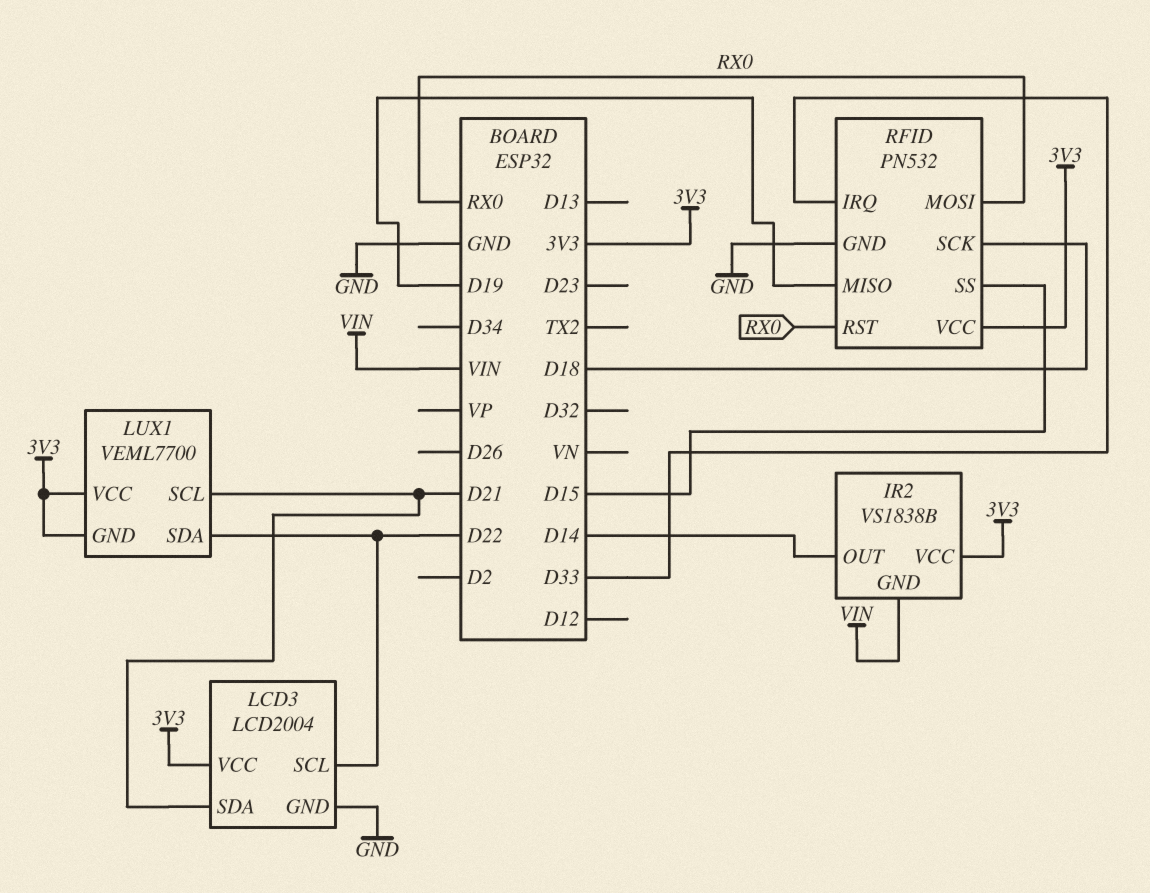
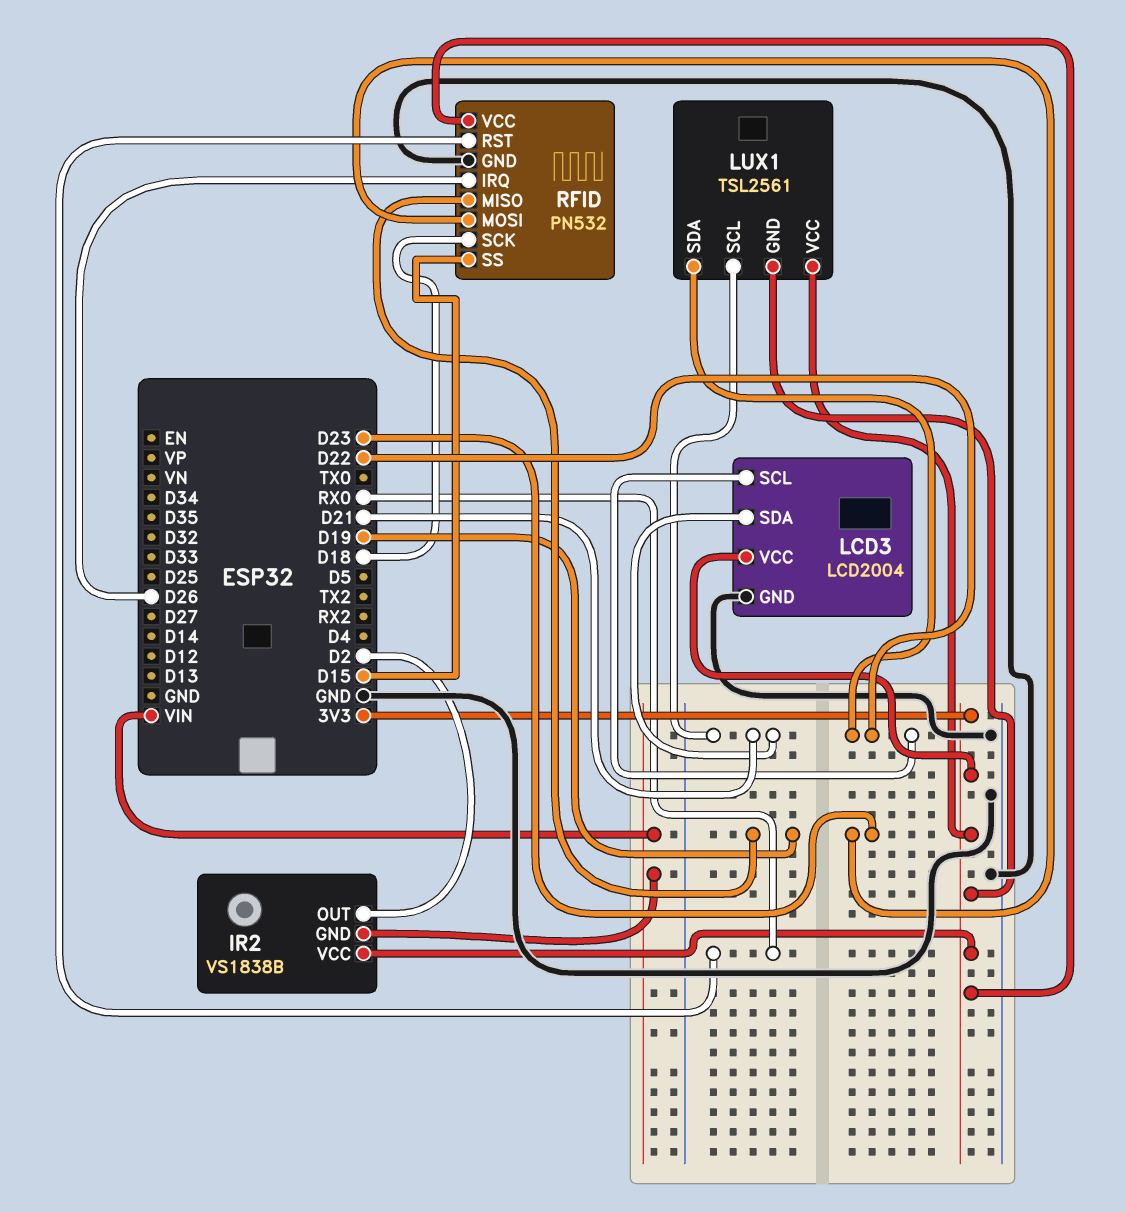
IR2 pin OUT: D14 -> D2
LUX1: VEML7700 -> TSL2561
RFID pin IRQ: D33 -> D26
RFID pin MOSI: RX0 -> D23

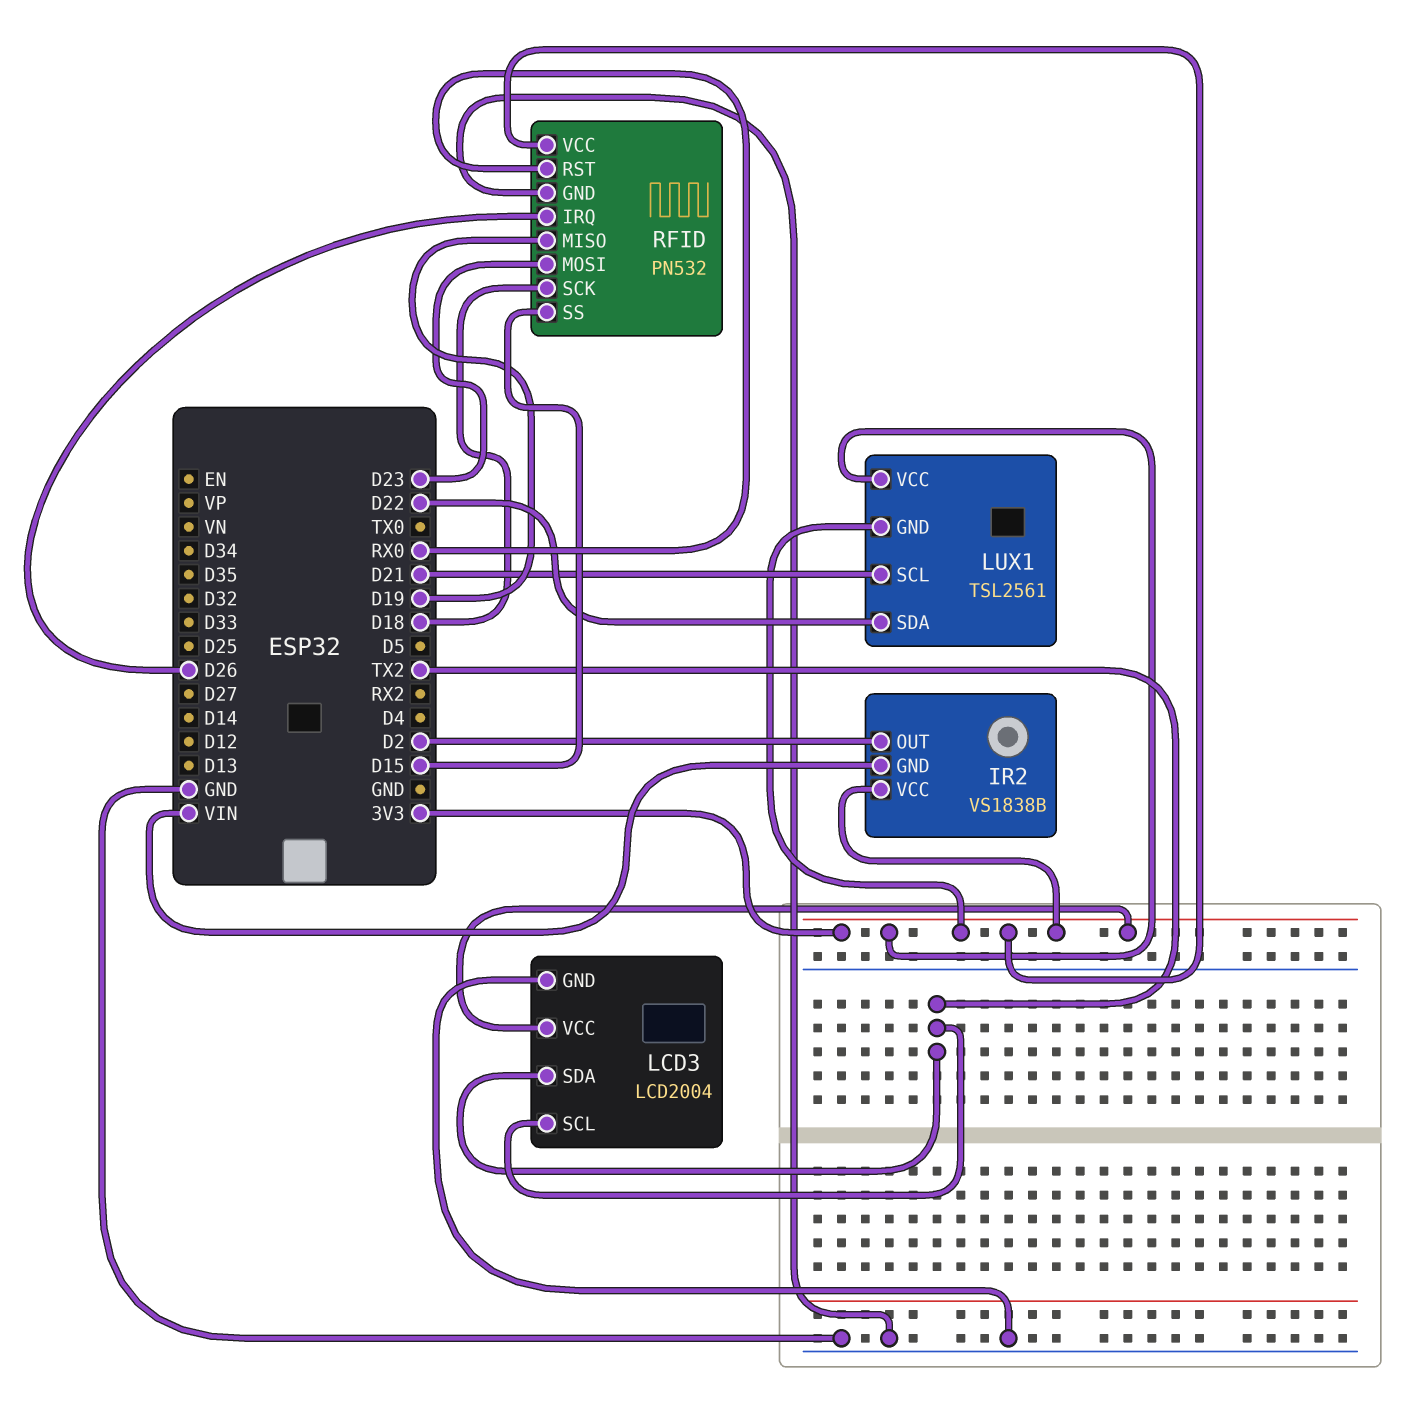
LCD3 pin SCL: D22 -> TX2
LCD3 pin SDA: D21 -> TX2

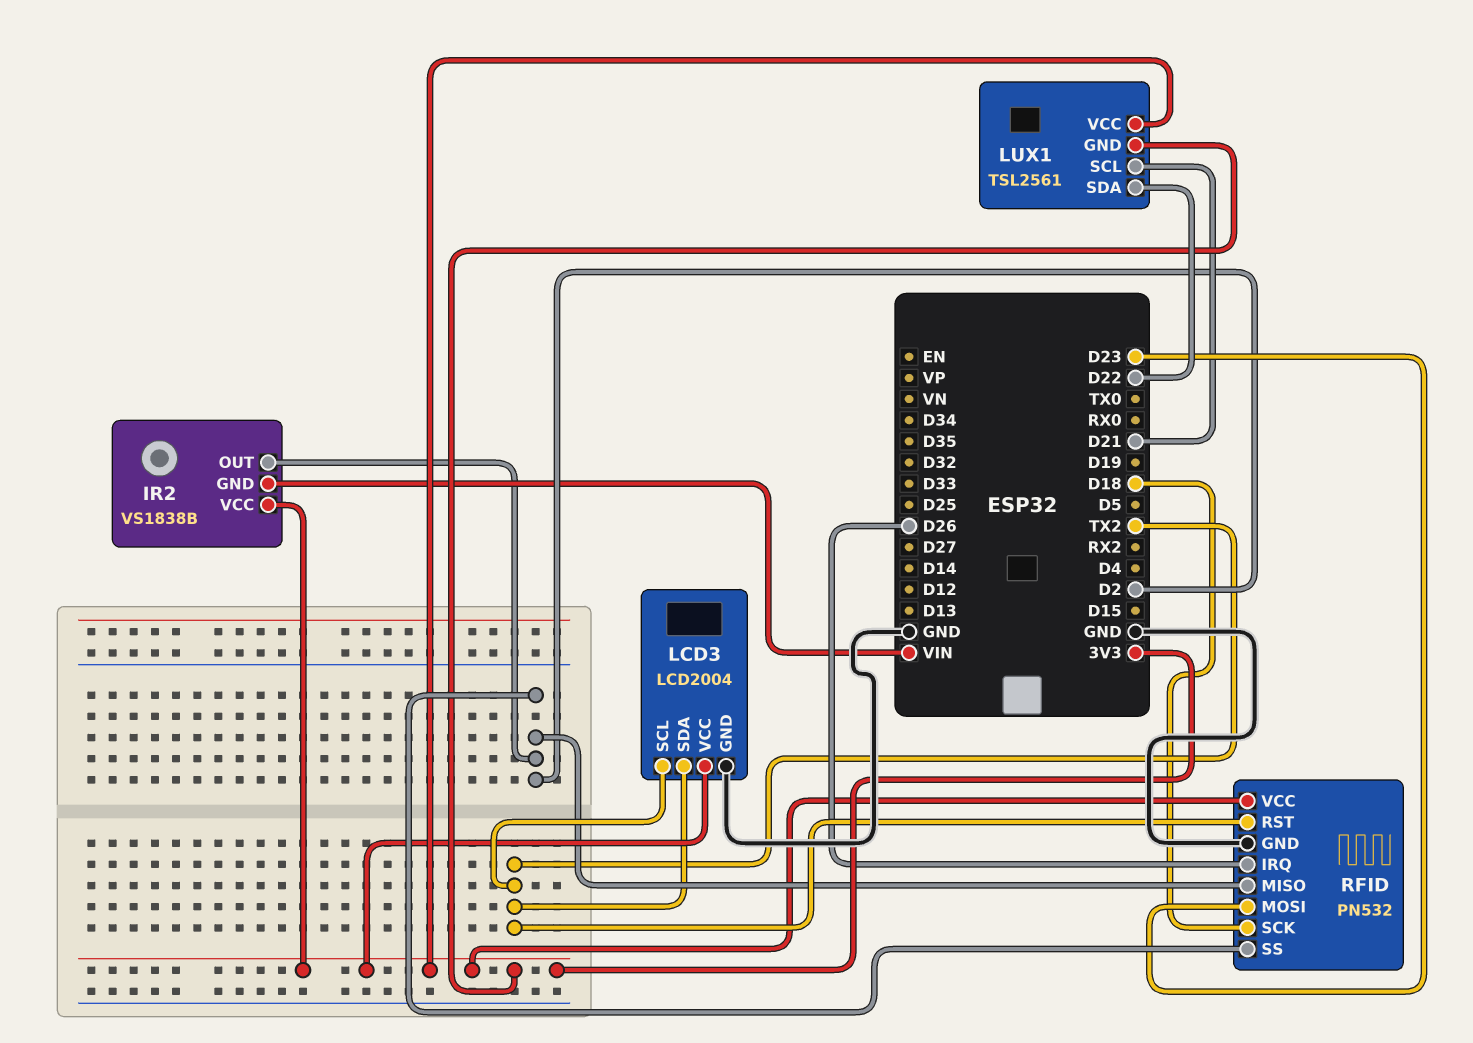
RFID pin MISO: D19 -> D2
RFID pin RST: RX0 -> TX2
RFID pin SS: D15 -> D2

